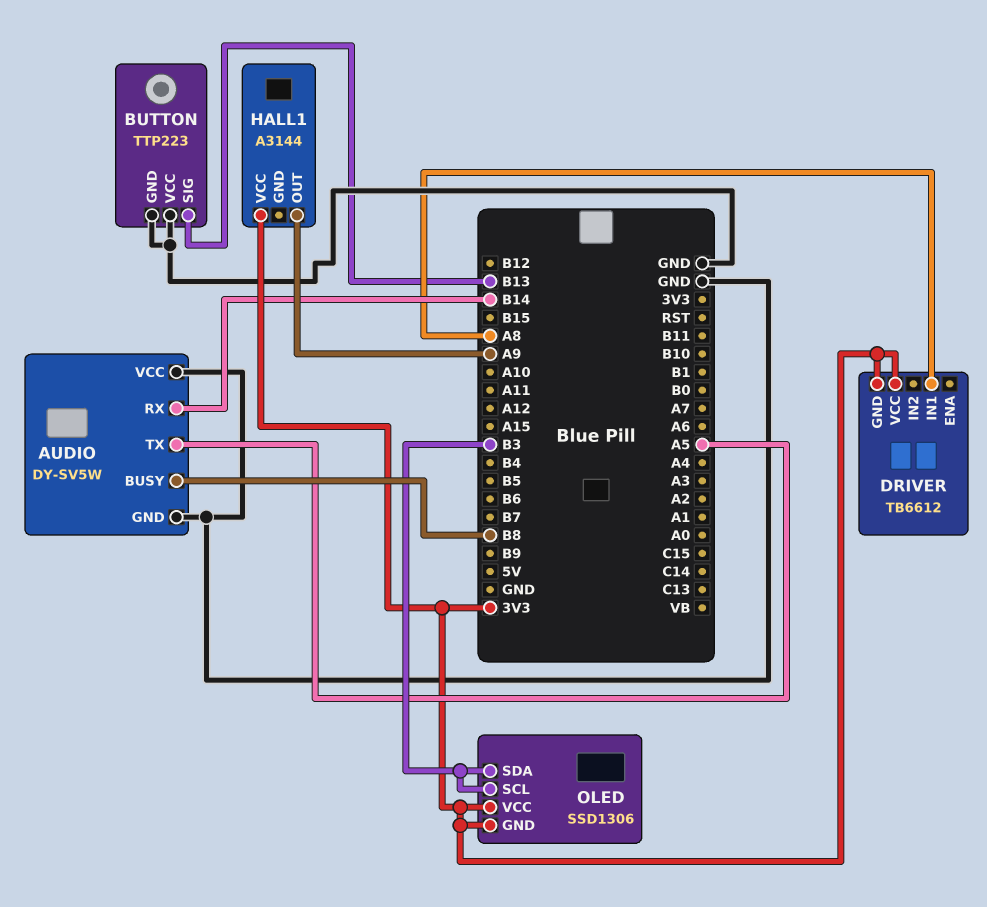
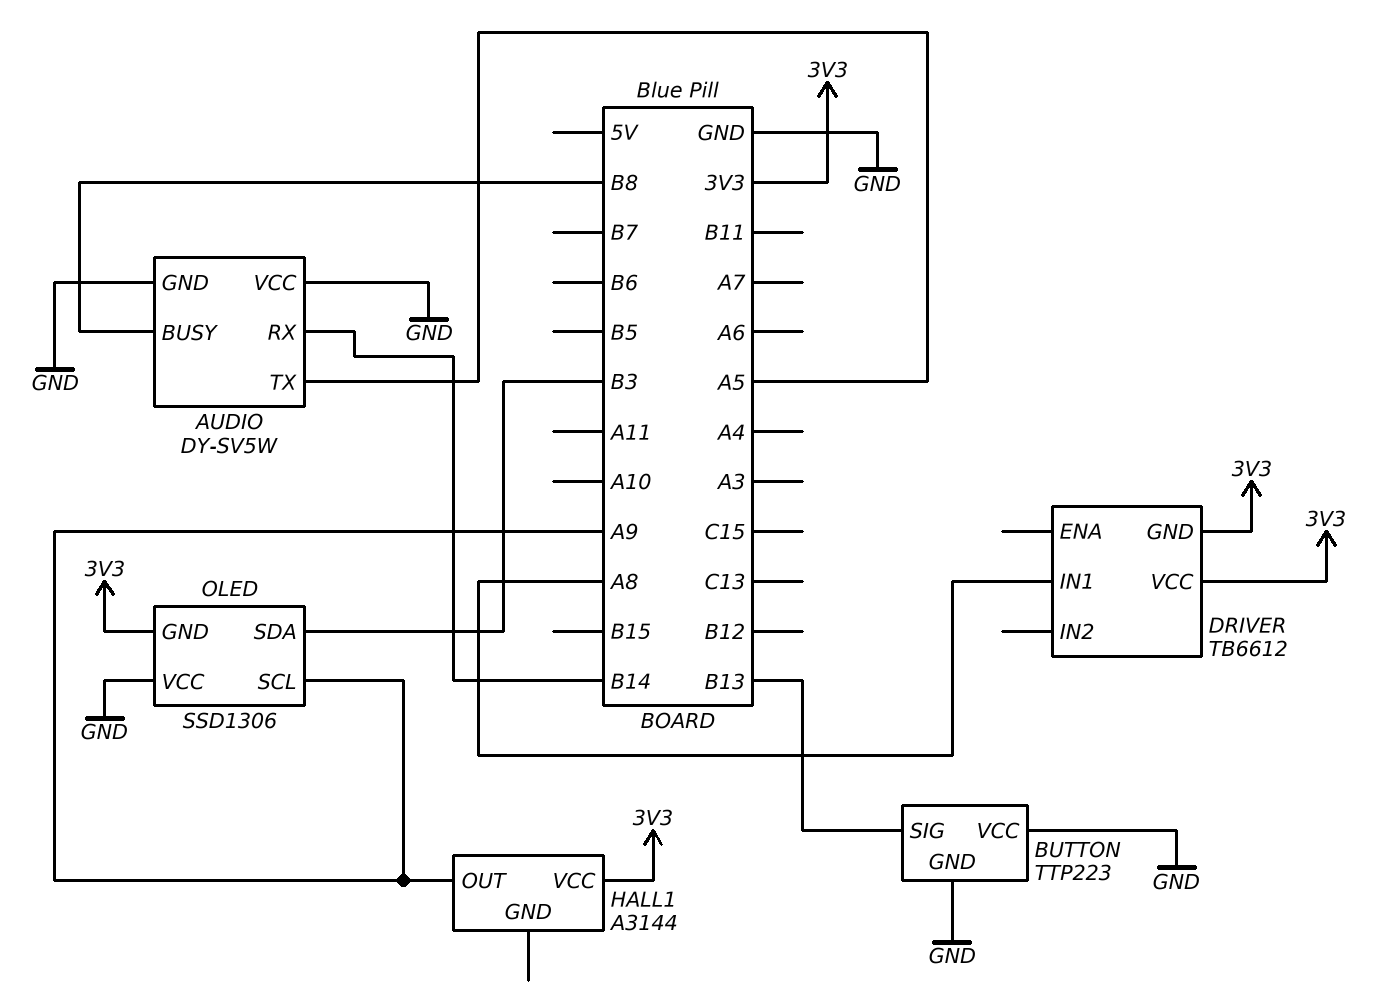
OLED pin SCL: B3 -> A9
OLED pin VCC: 3V3 -> GND

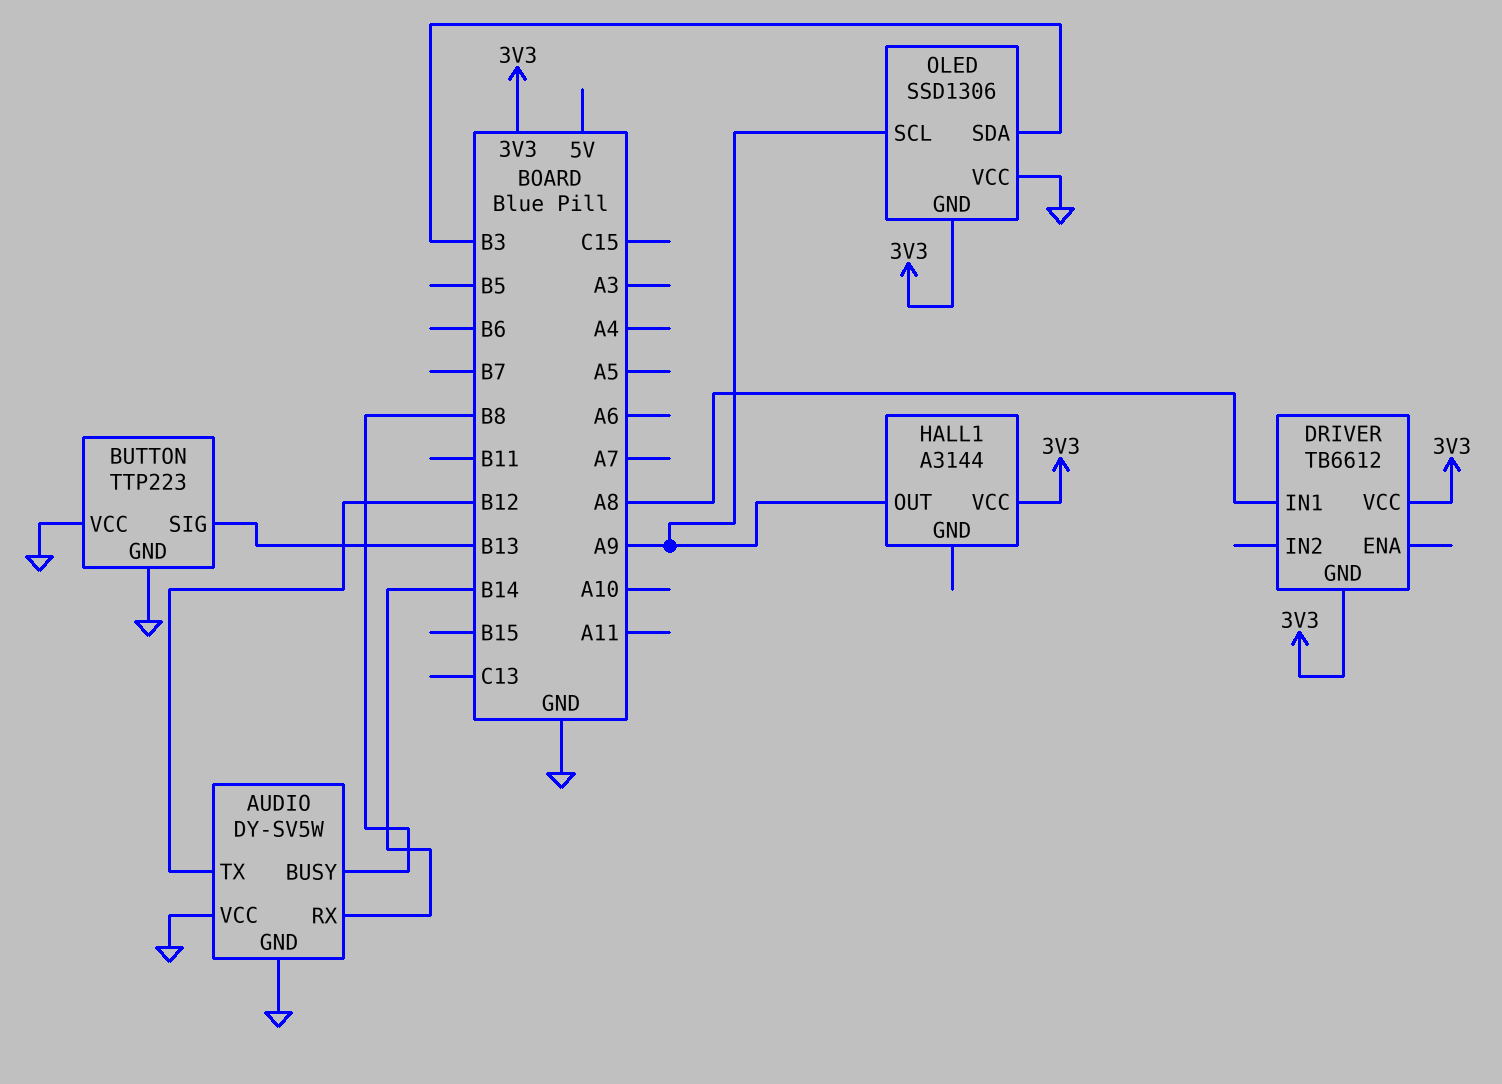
AUDIO pin TX: A5 -> B12

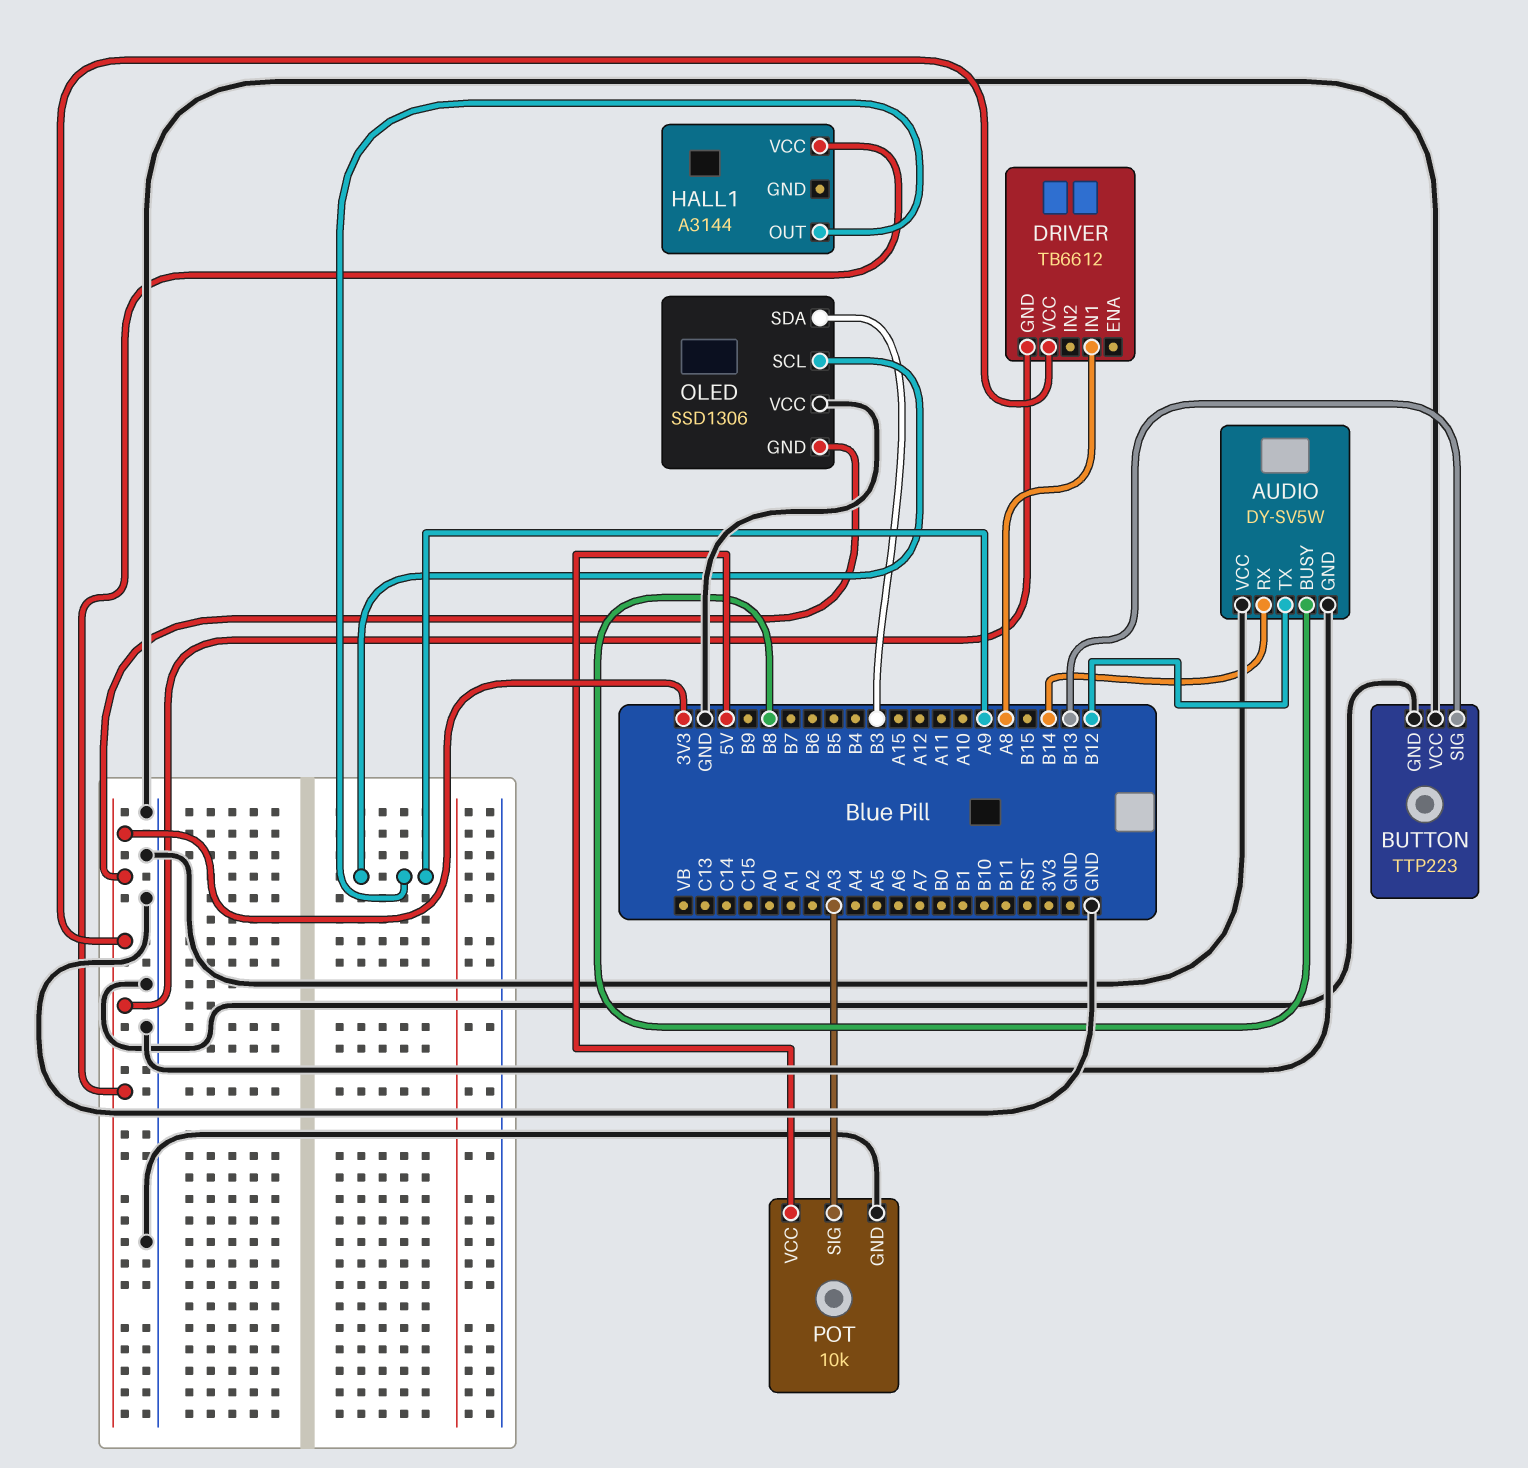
POT: none -> 10k
POT pin GND: none -> GND
POT pin SIG: none -> A3
POT pin VCC: none -> 5V

